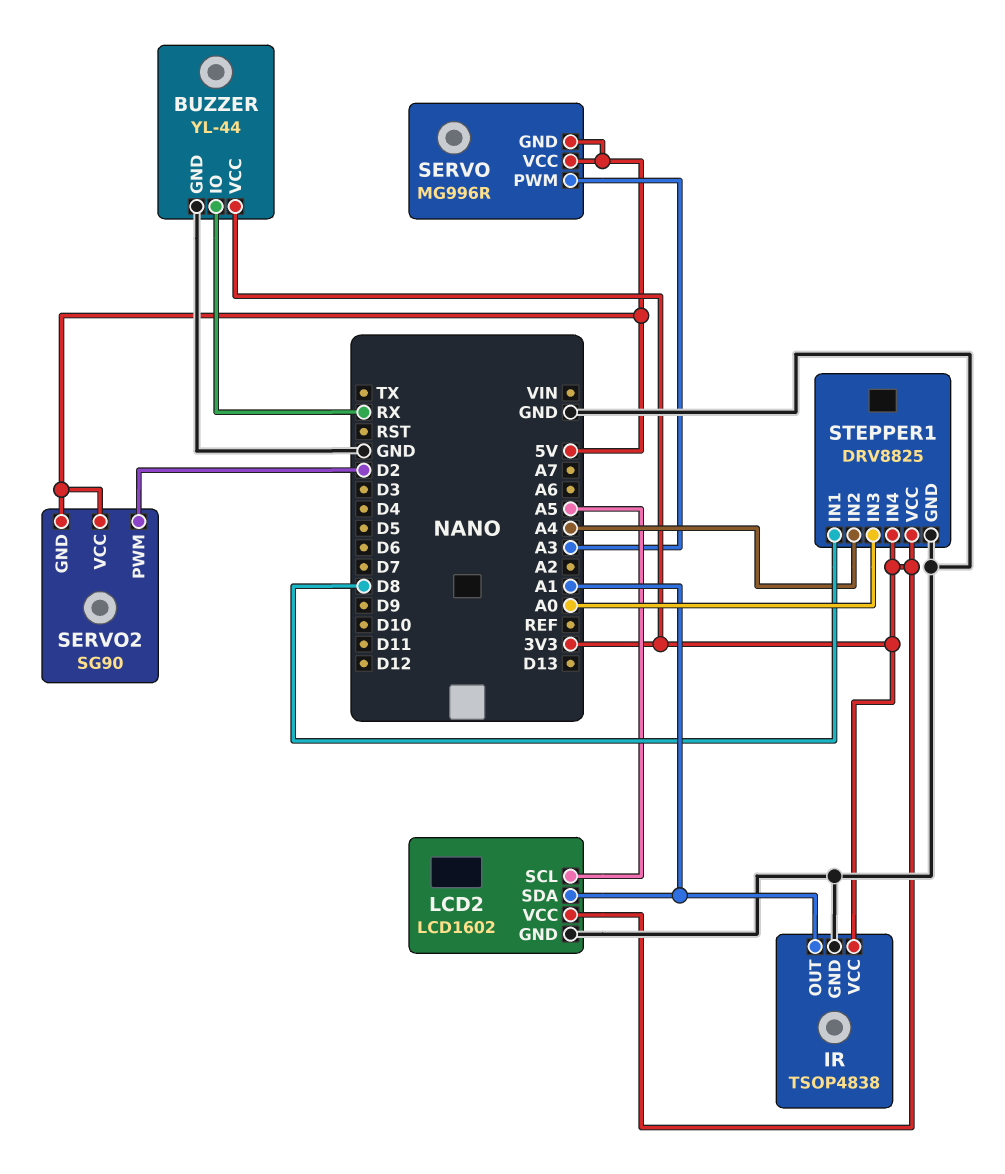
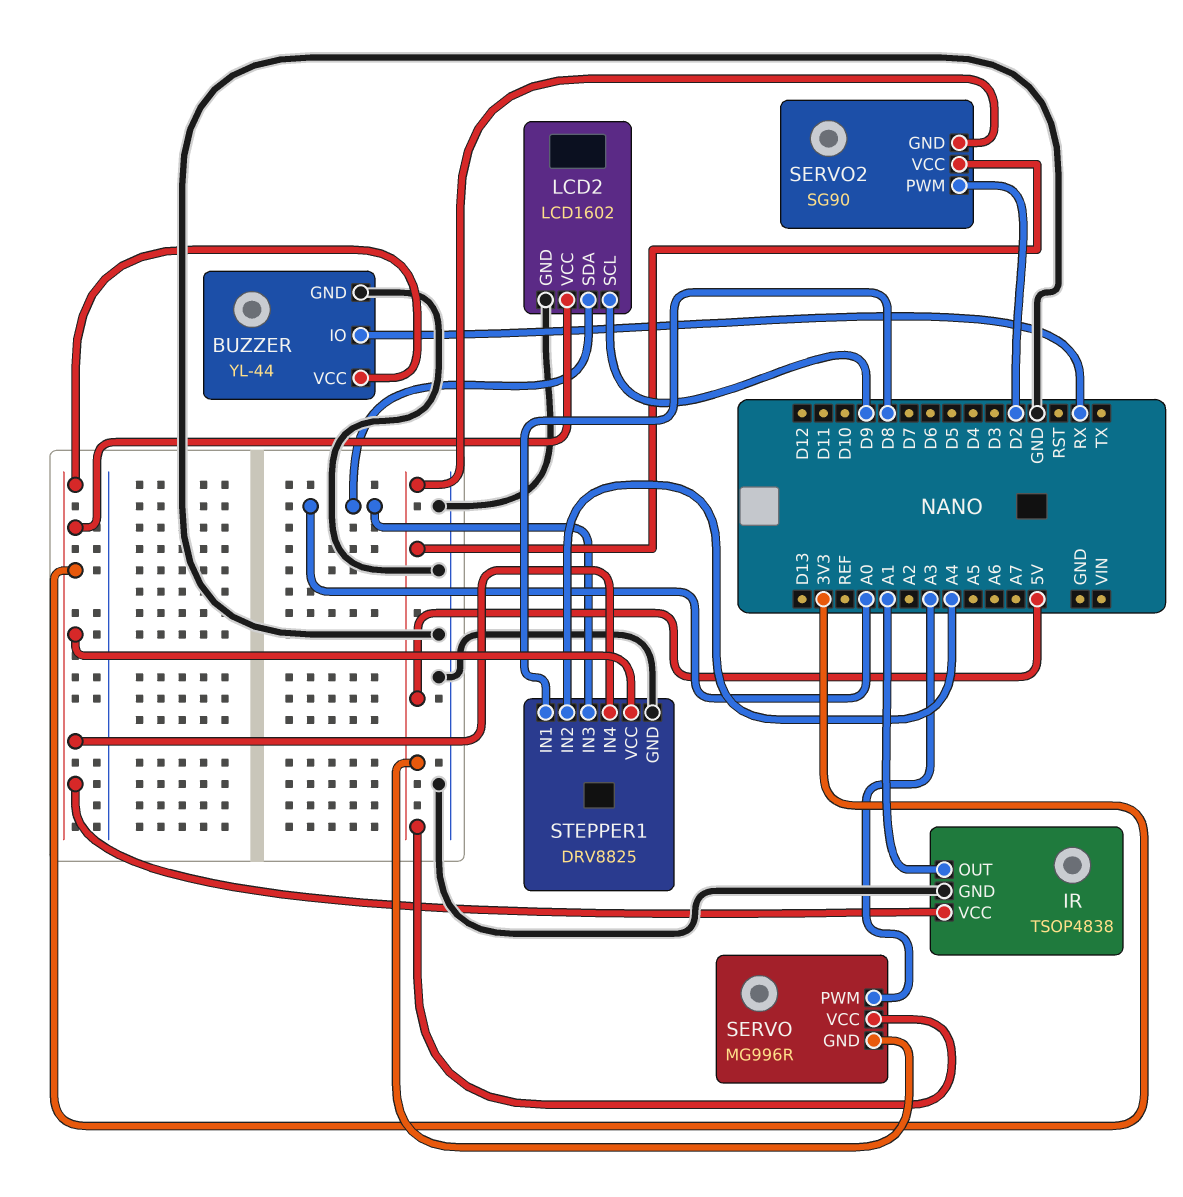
LCD2 pin SCL: A5 -> D9
LCD2 pin SDA: A1 -> A0

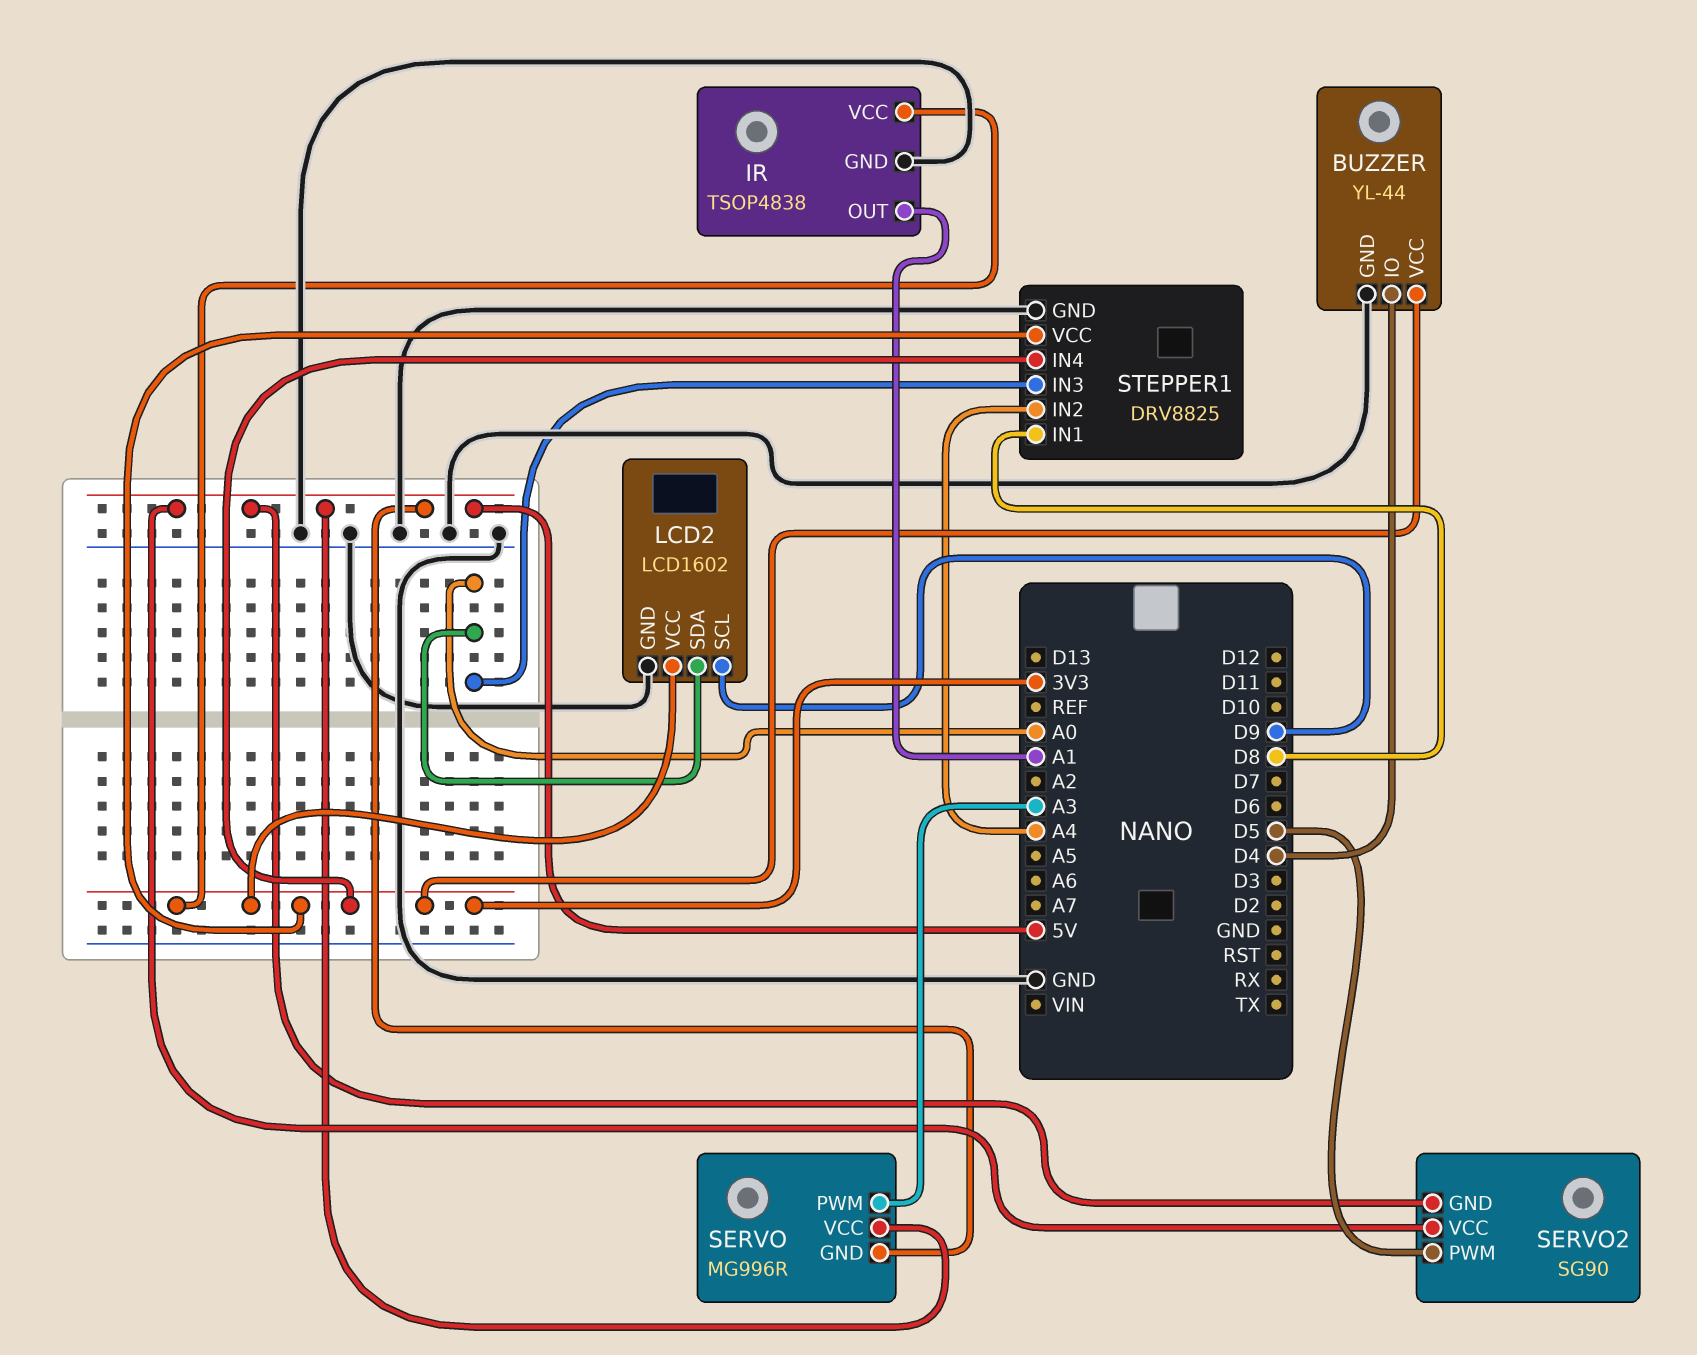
BUZZER pin IO: RX -> D4
SERVO2 pin PWM: D2 -> D5

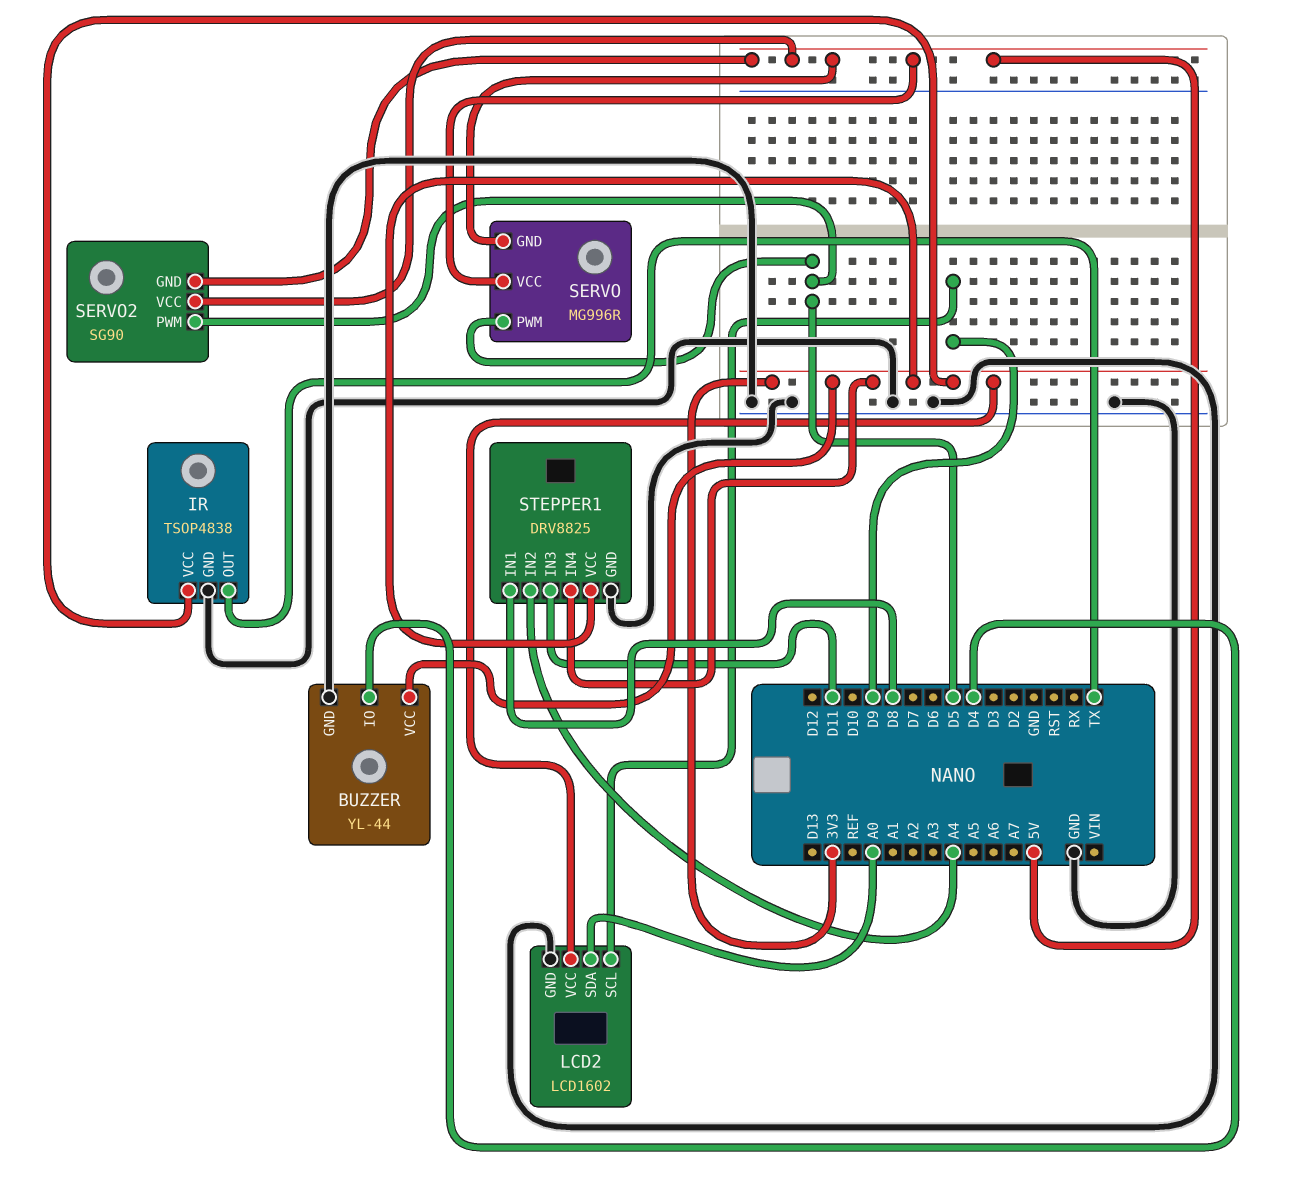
IR pin OUT: A1 -> TX
SERVO pin PWM: A3 -> D5
STEPPER1 pin IN3: A0 -> D11

